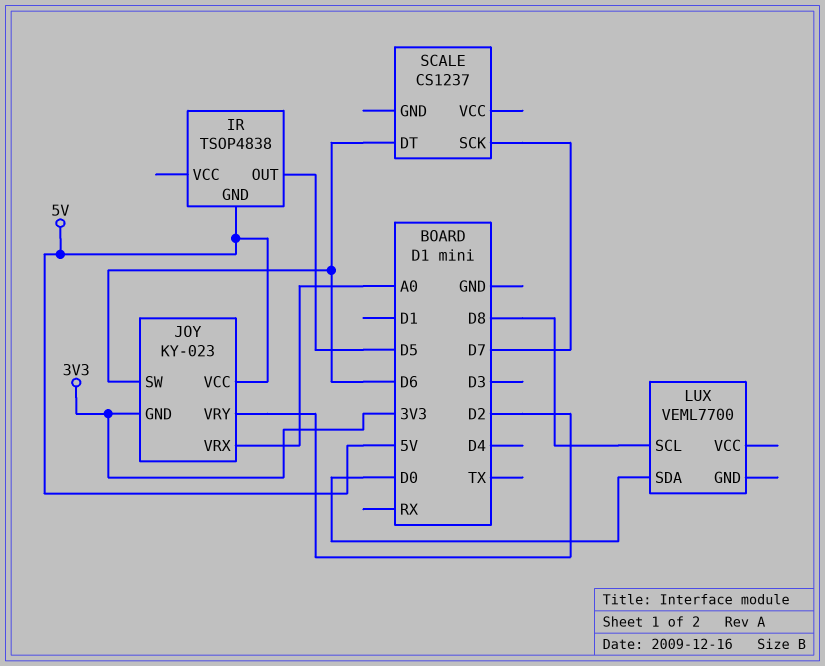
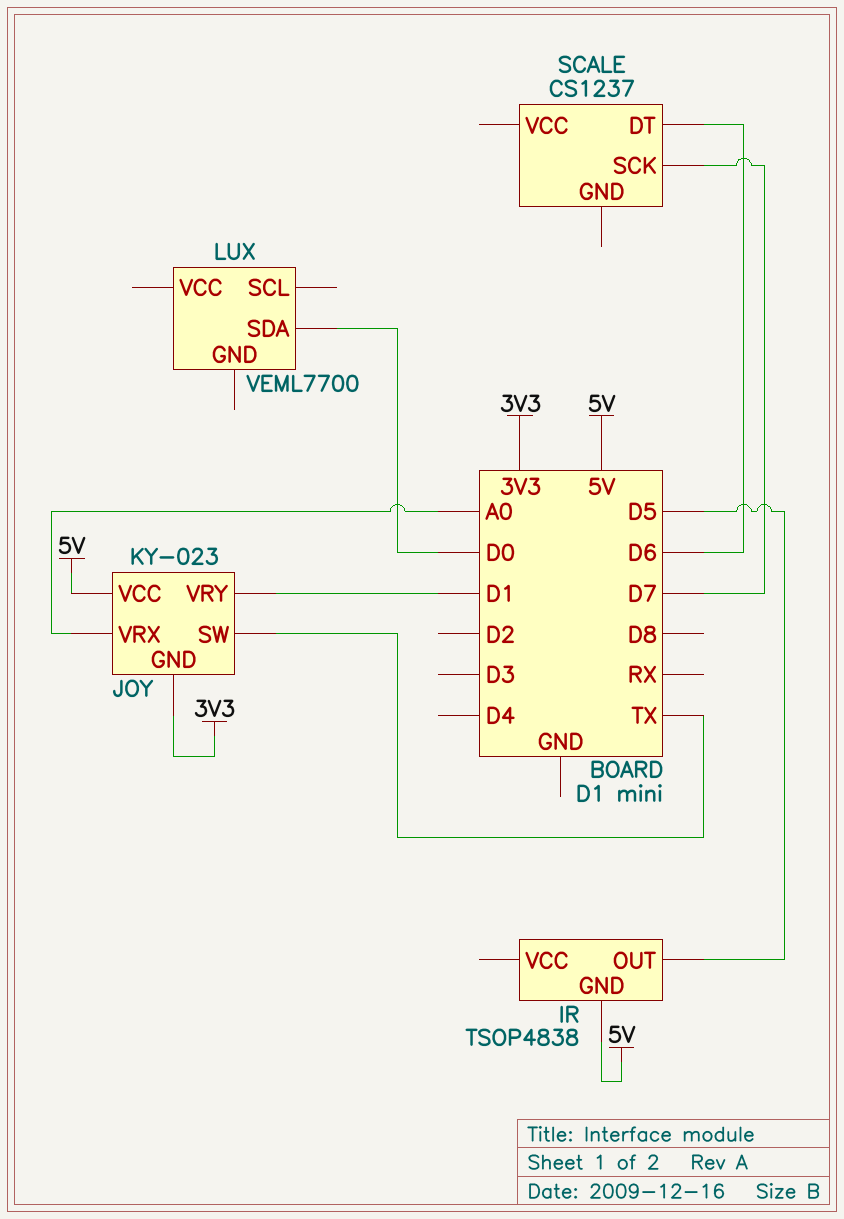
JOY pin SW: D6 -> TX
JOY pin VRY: D2 -> D1
LUX pin SCL: D8 -> none

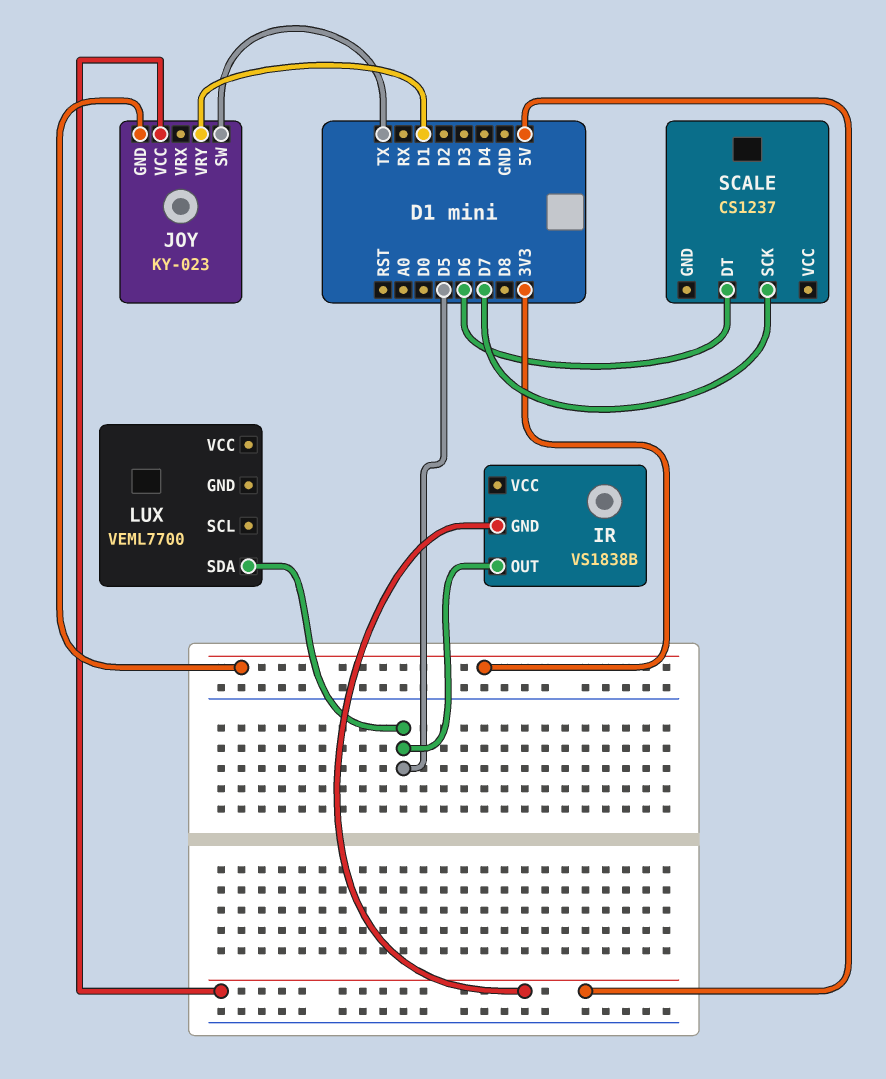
IR: TSOP4838 -> VS1838B
JOY pin VRX: A0 -> none
LUX pin SDA: D0 -> D5

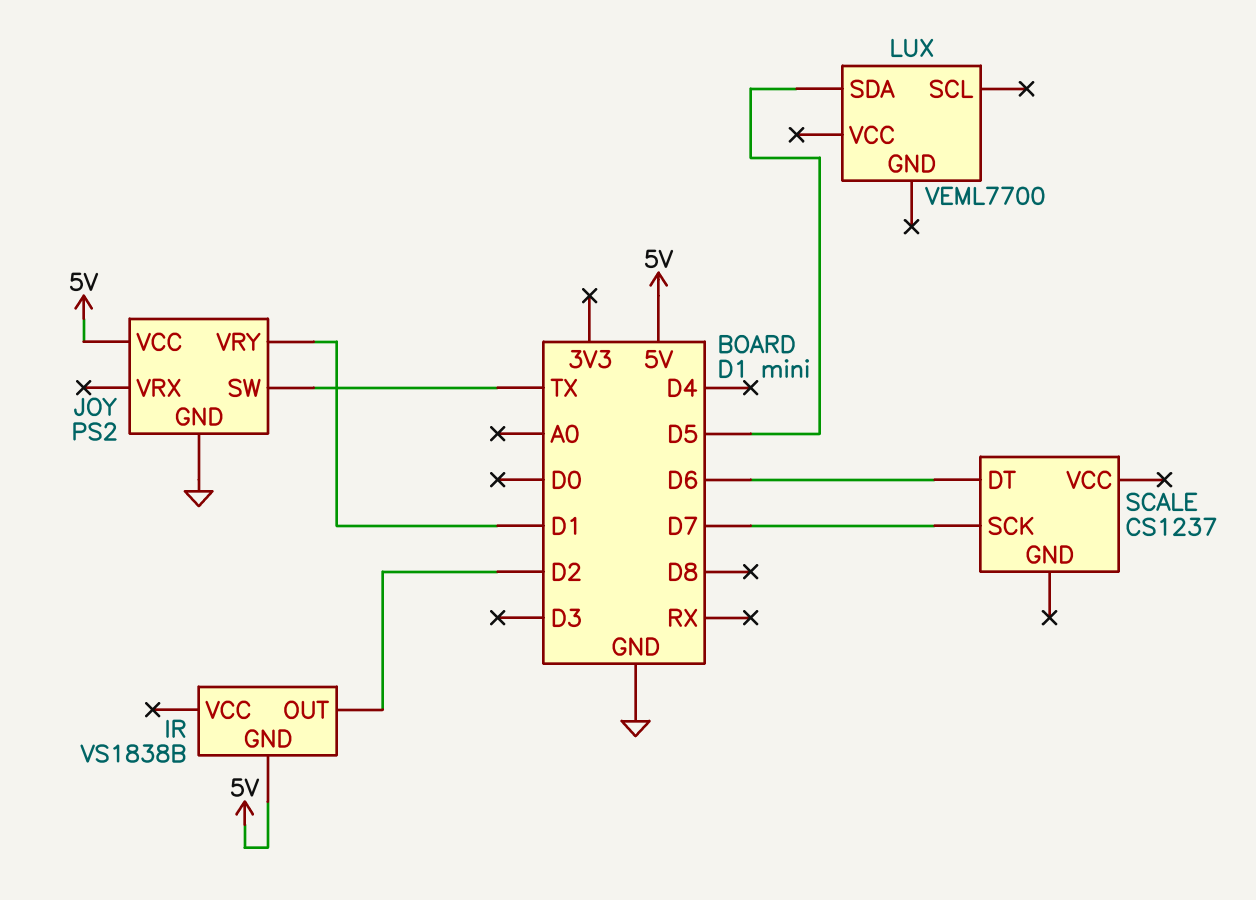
IR pin OUT: D5 -> D2
JOY: KY-023 -> PS2
JOY pin GND: 3V3 -> GND

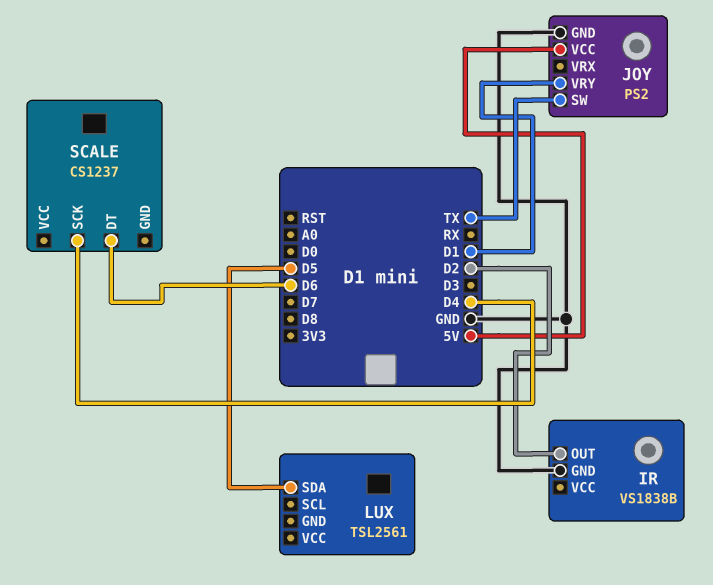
IR pin GND: 5V -> GND
LUX: VEML7700 -> TSL2561
SCALE pin SCK: D7 -> D4

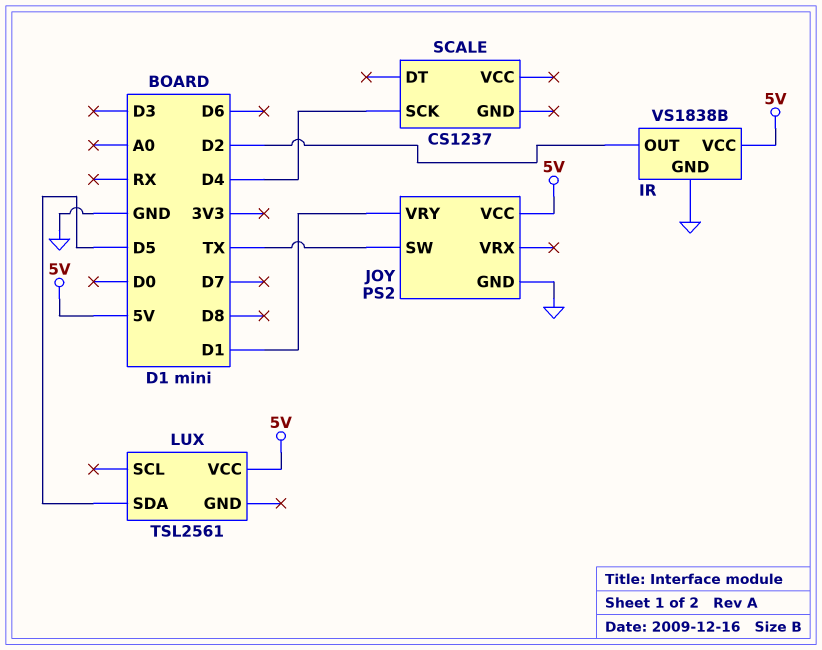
IR pin VCC: none -> 5V
LUX pin VCC: none -> 5V
SCALE pin DT: D6 -> none

